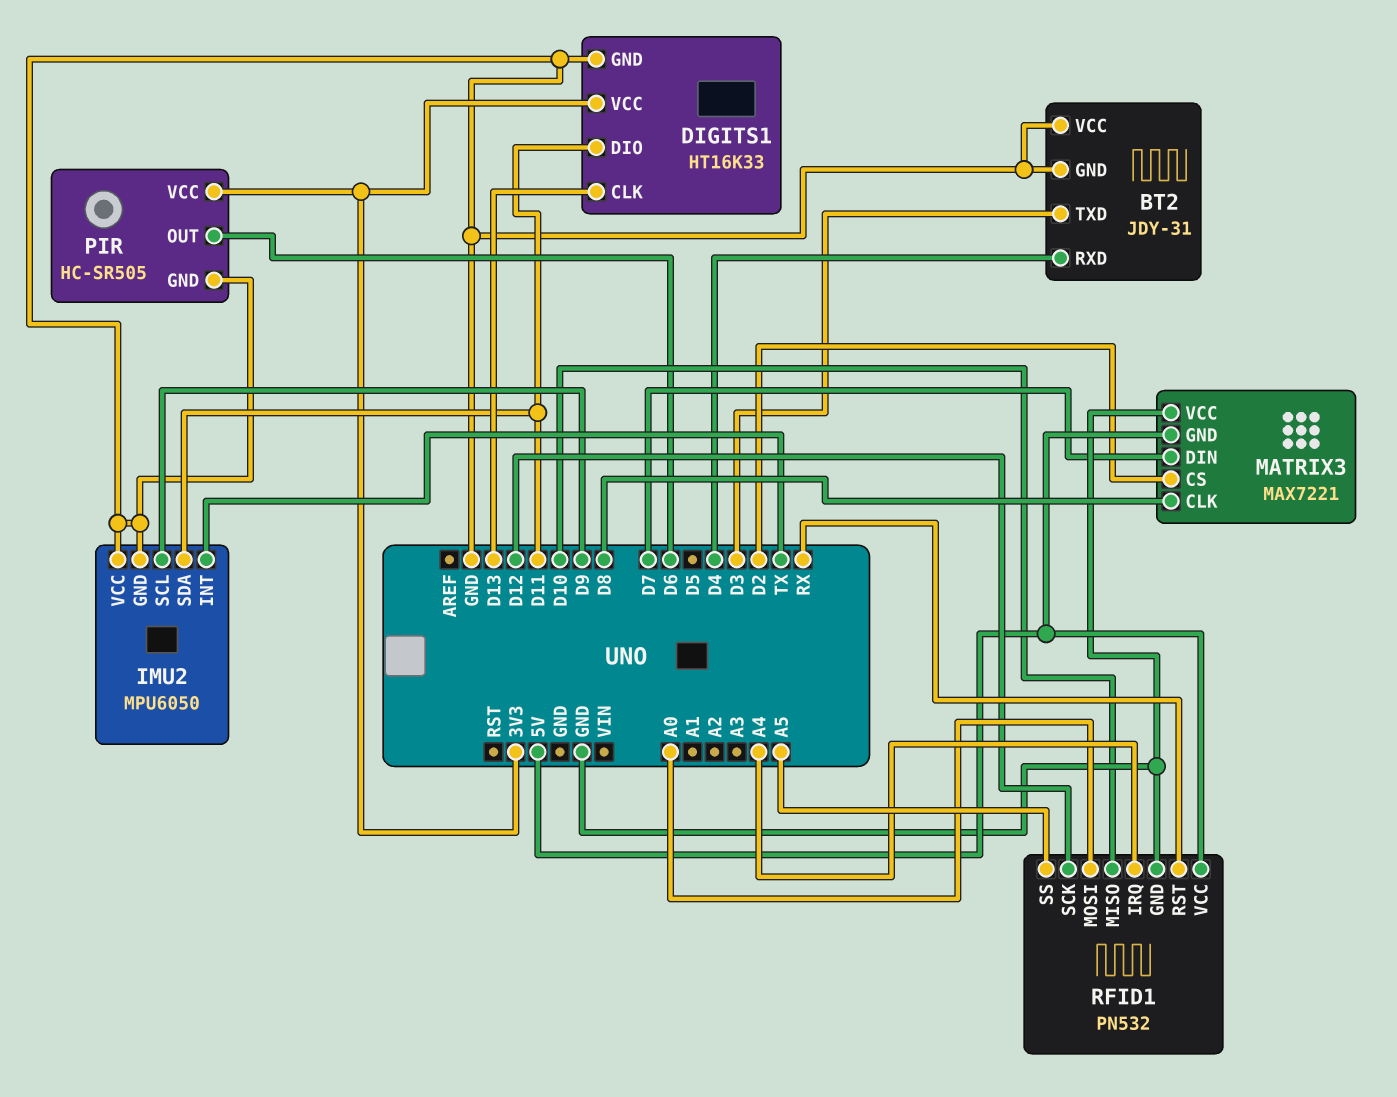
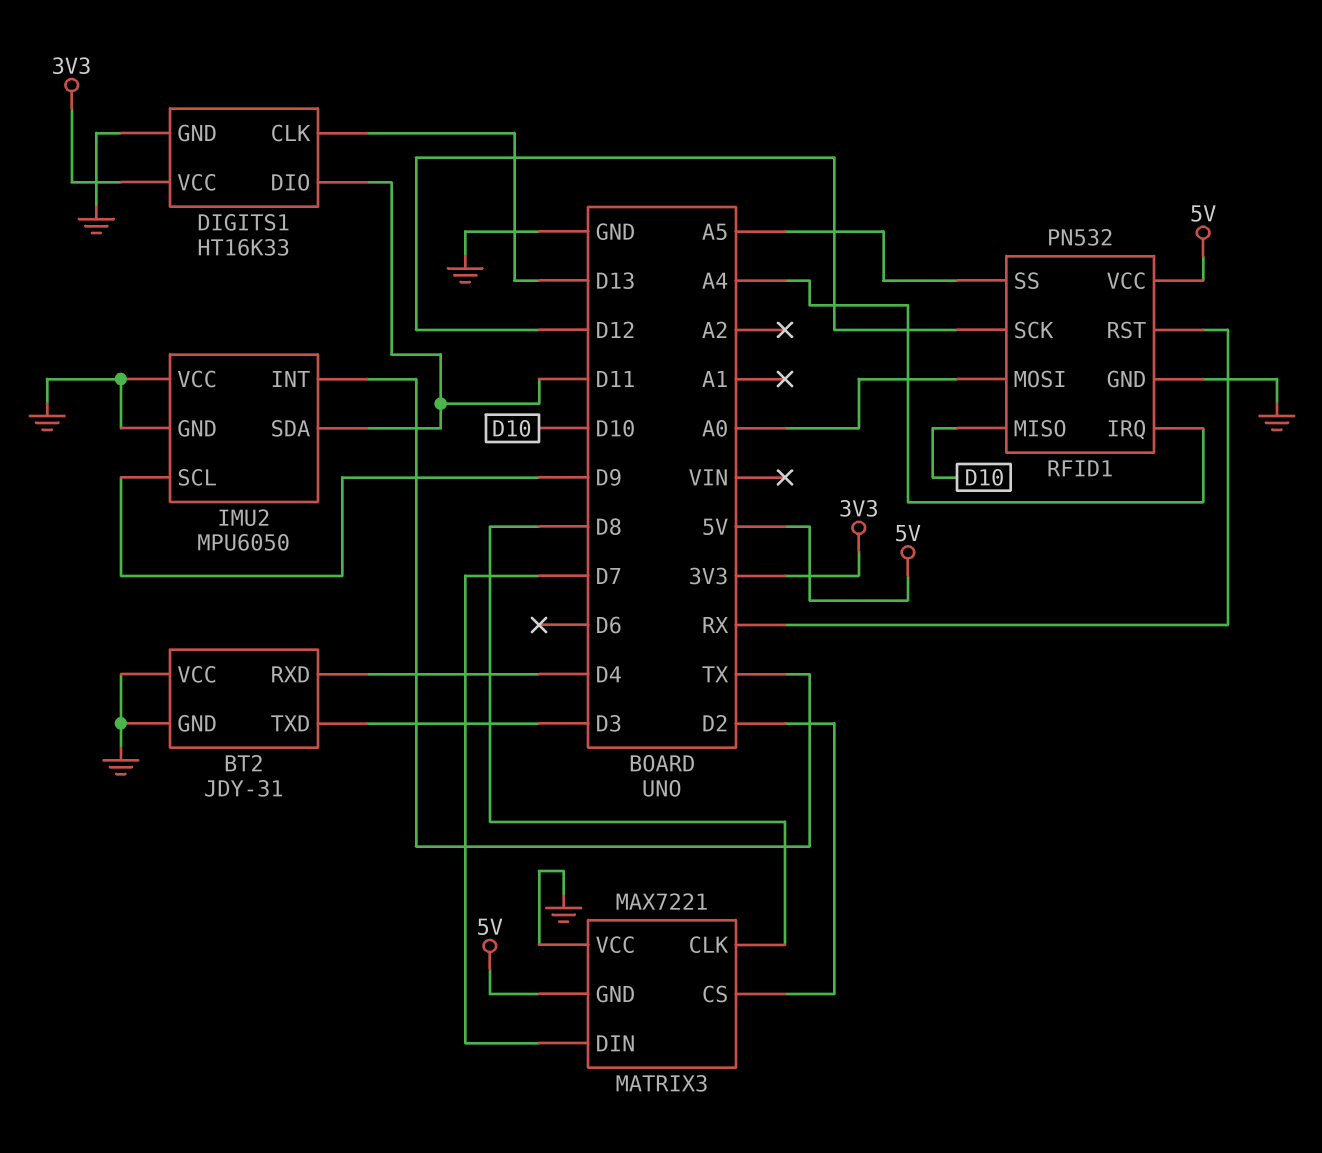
PIR: HC-SR505 -> none
PIR pin GND: GND -> none
PIR pin OUT: D6 -> none
PIR pin VCC: 3V3 -> none

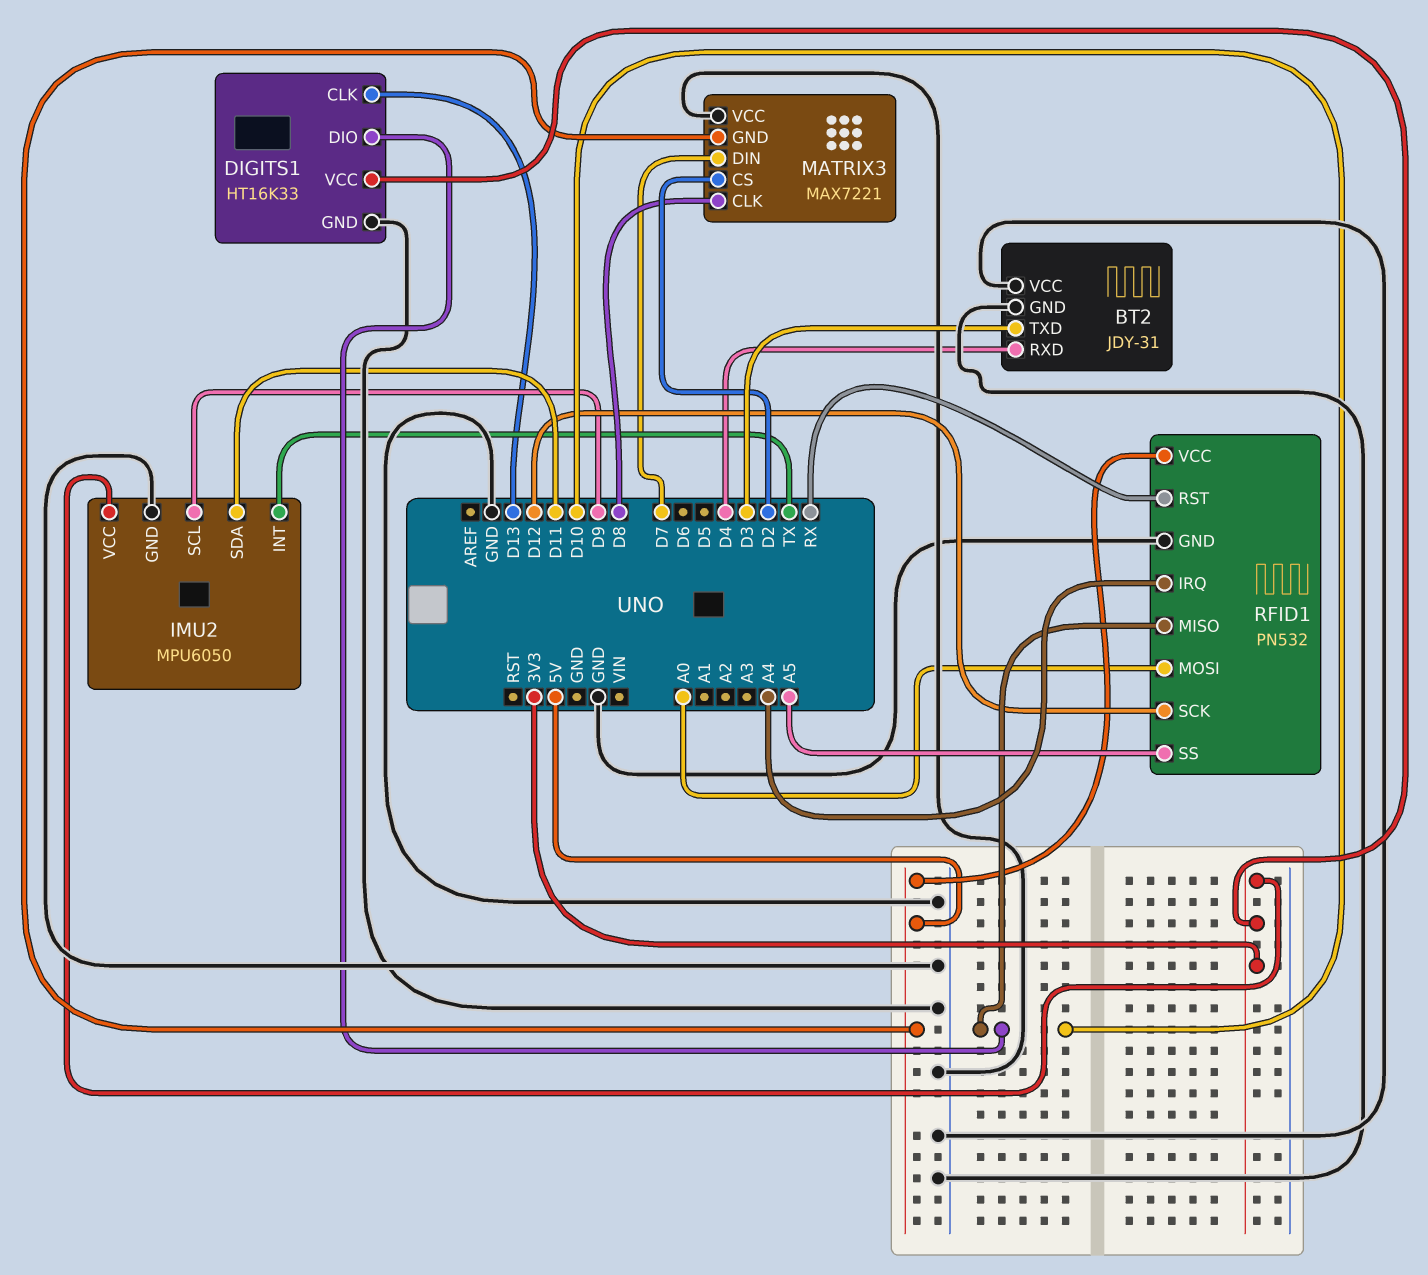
DIGITS1 pin DIO: D11 -> D10
IMU2 pin VCC: GND -> 3V3

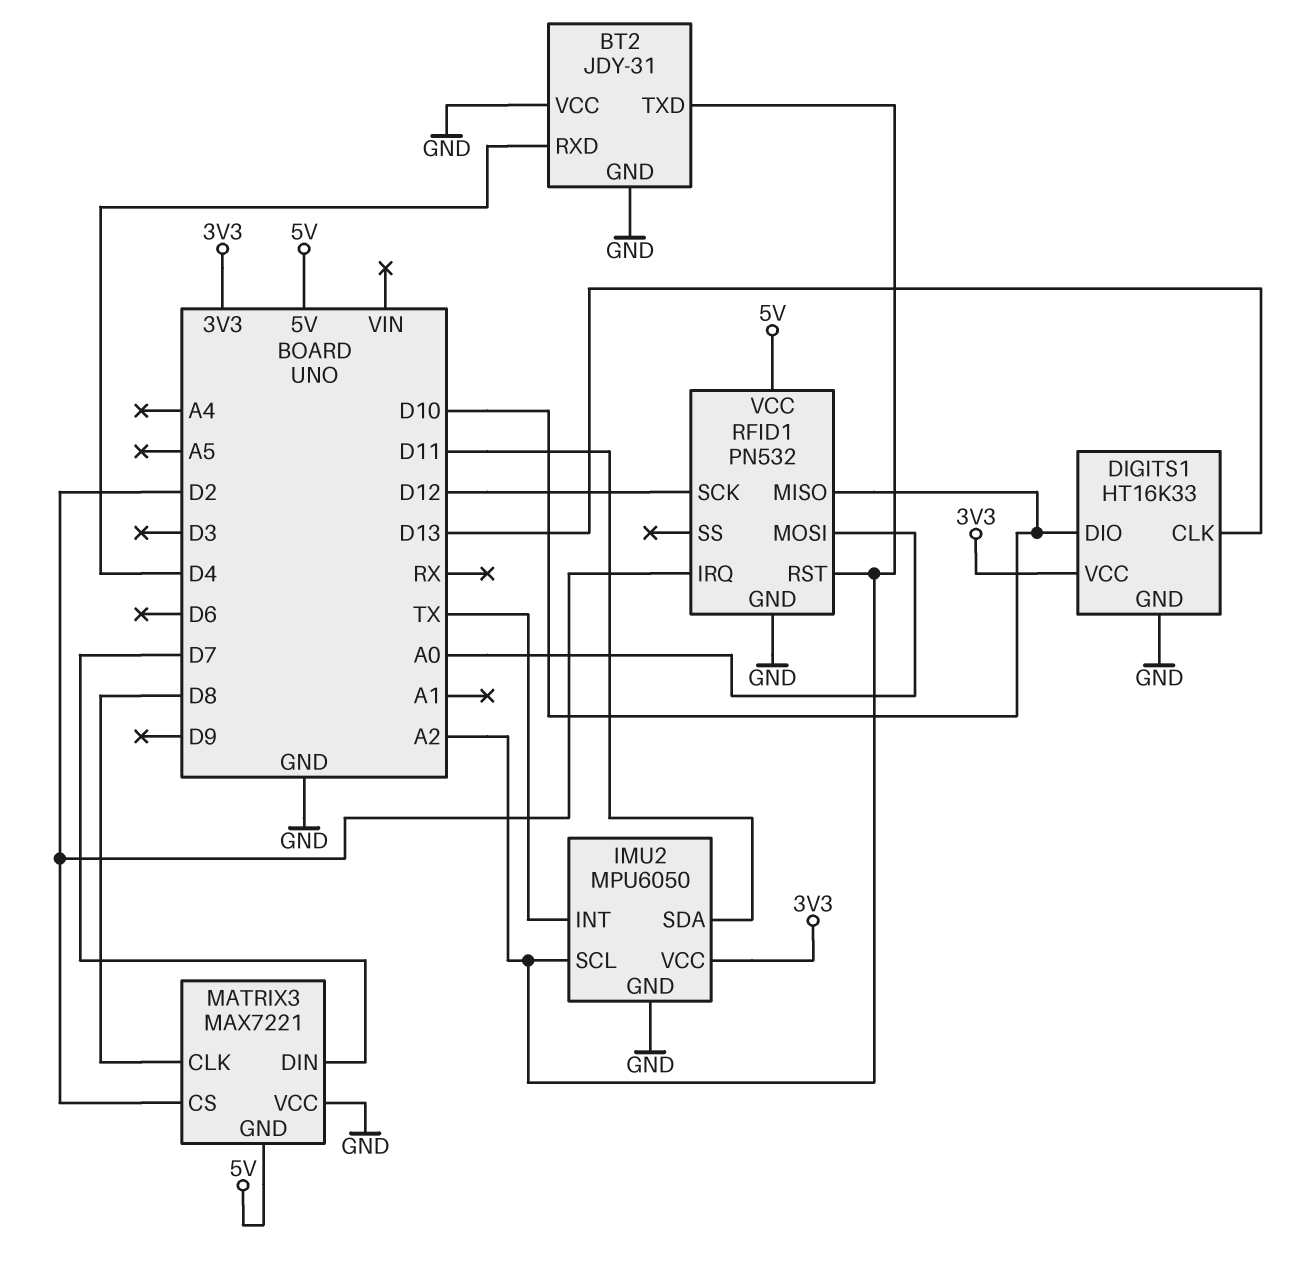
BT2 pin TXD: D3 -> A2
IMU2 pin SCL: D9 -> A2
RFID1 pin IRQ: A4 -> D2
RFID1 pin RST: RX -> A2
RFID1 pin SS: A5 -> none

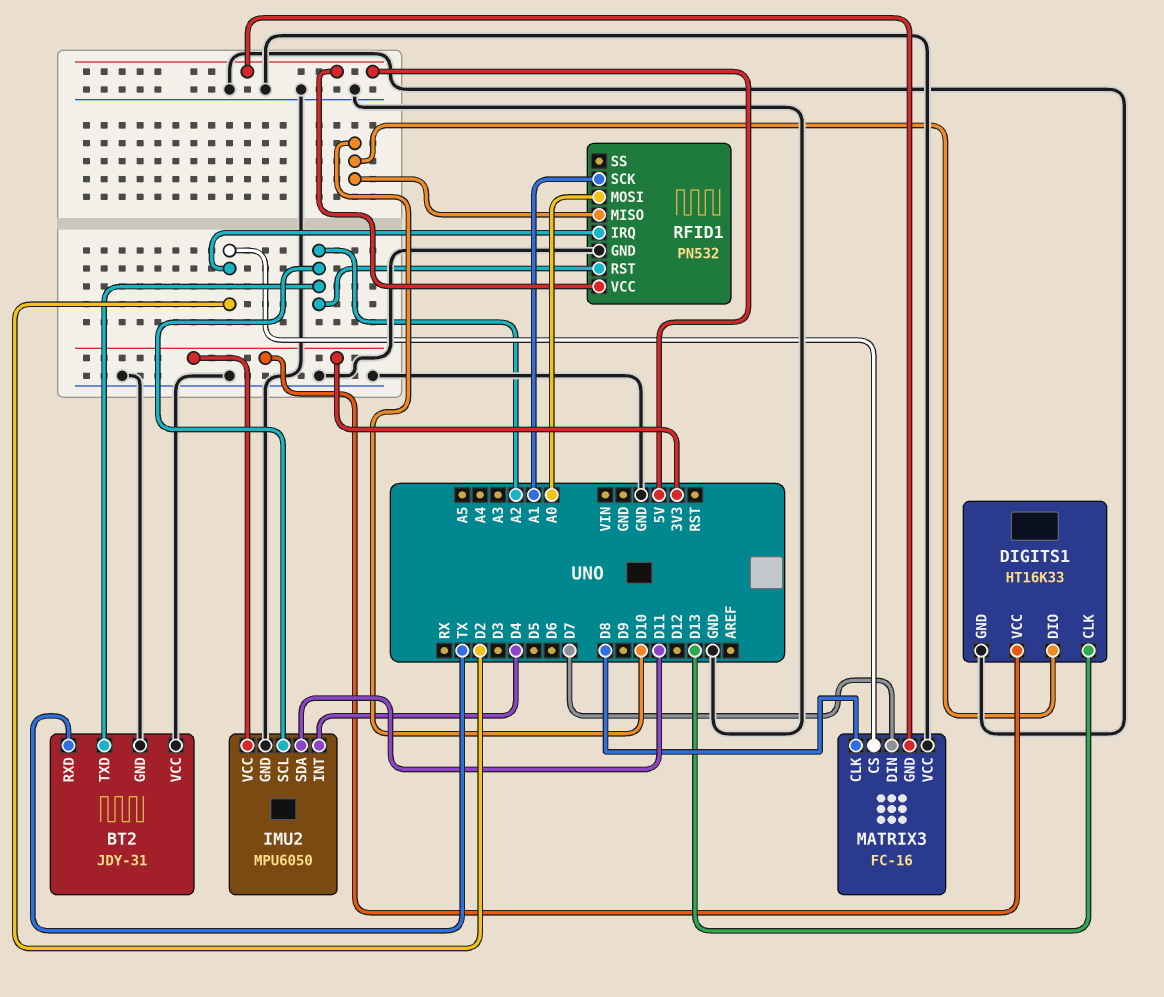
BT2 pin RXD: D4 -> TX
IMU2 pin INT: TX -> D4
MATRIX3: MAX7221 -> FC-16
RFID1 pin SCK: D12 -> A1

